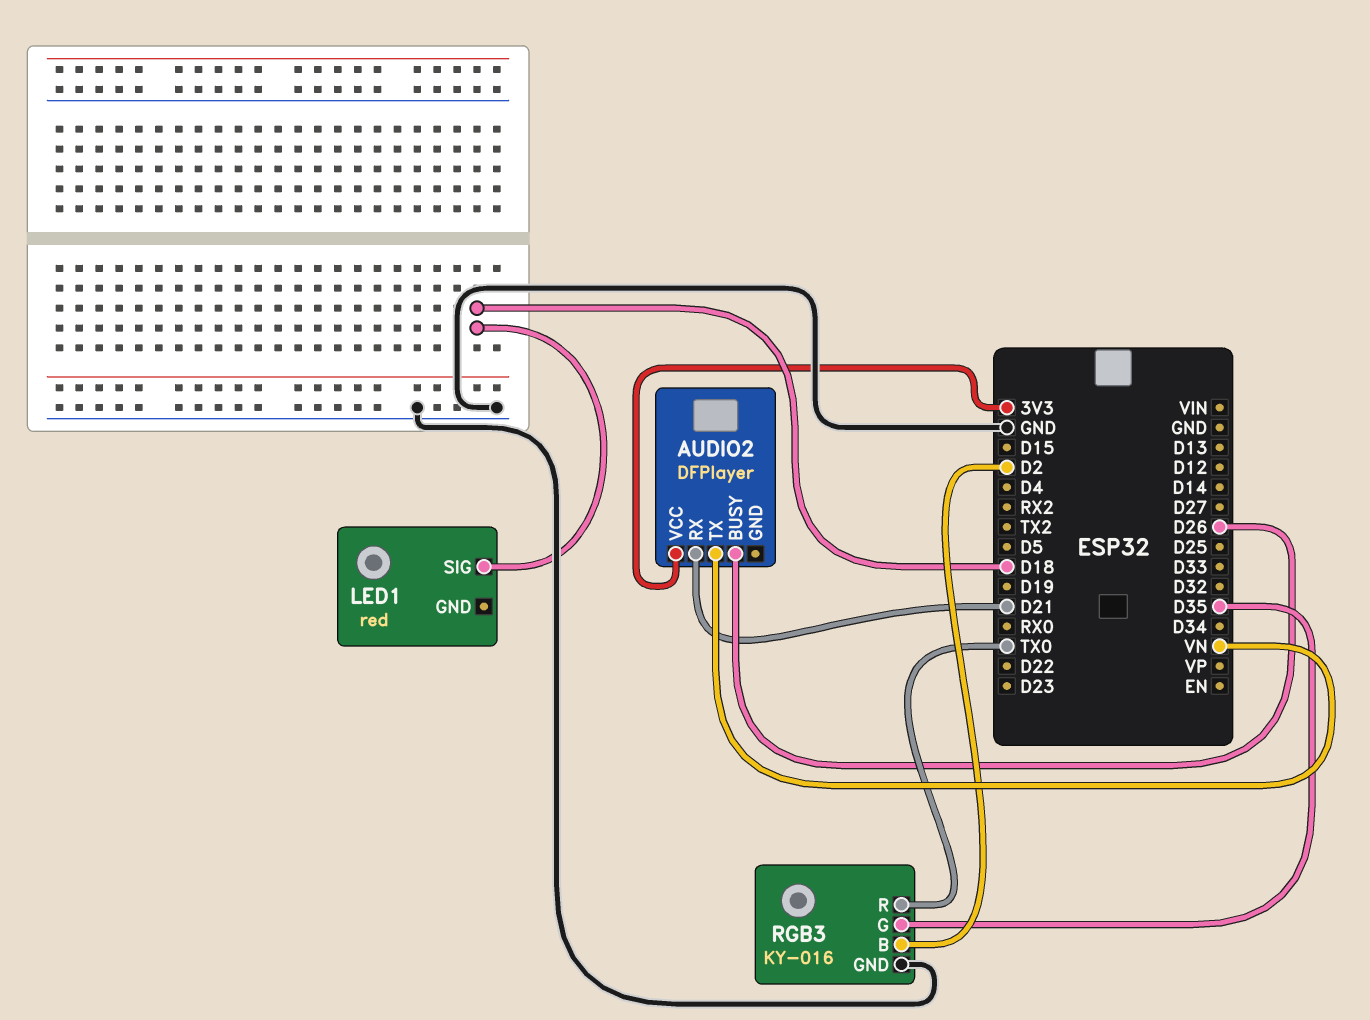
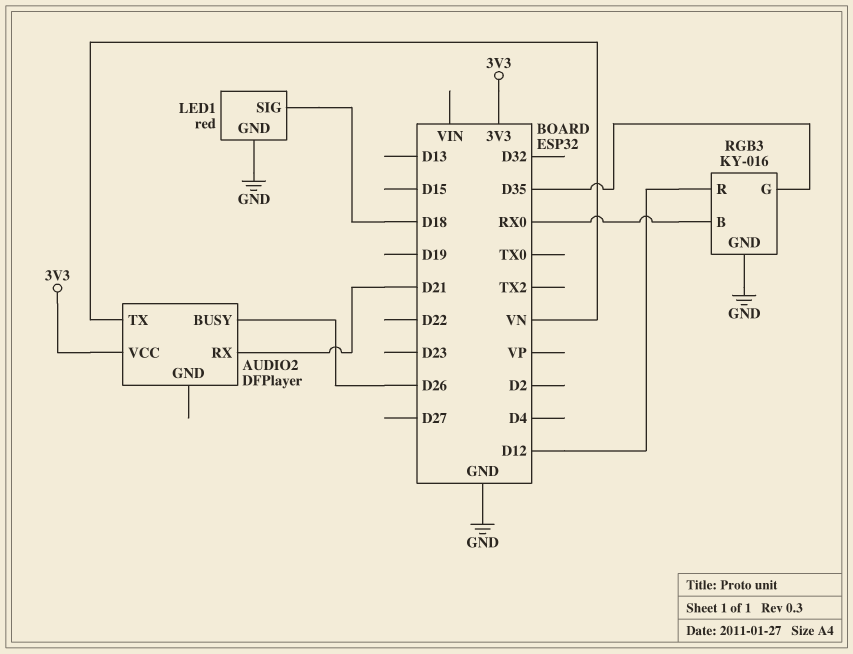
LED1 pin GND: none -> GND
RGB3 pin B: D2 -> RX0
RGB3 pin R: TX0 -> D12

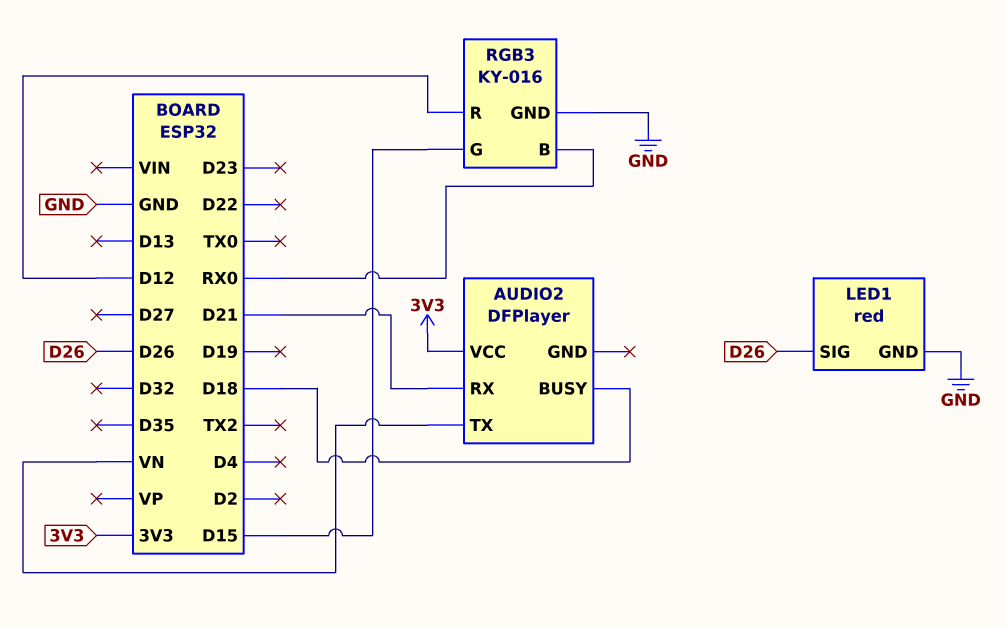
AUDIO2 pin BUSY: D26 -> D18
LED1 pin SIG: D18 -> D26
RGB3 pin G: D35 -> D15

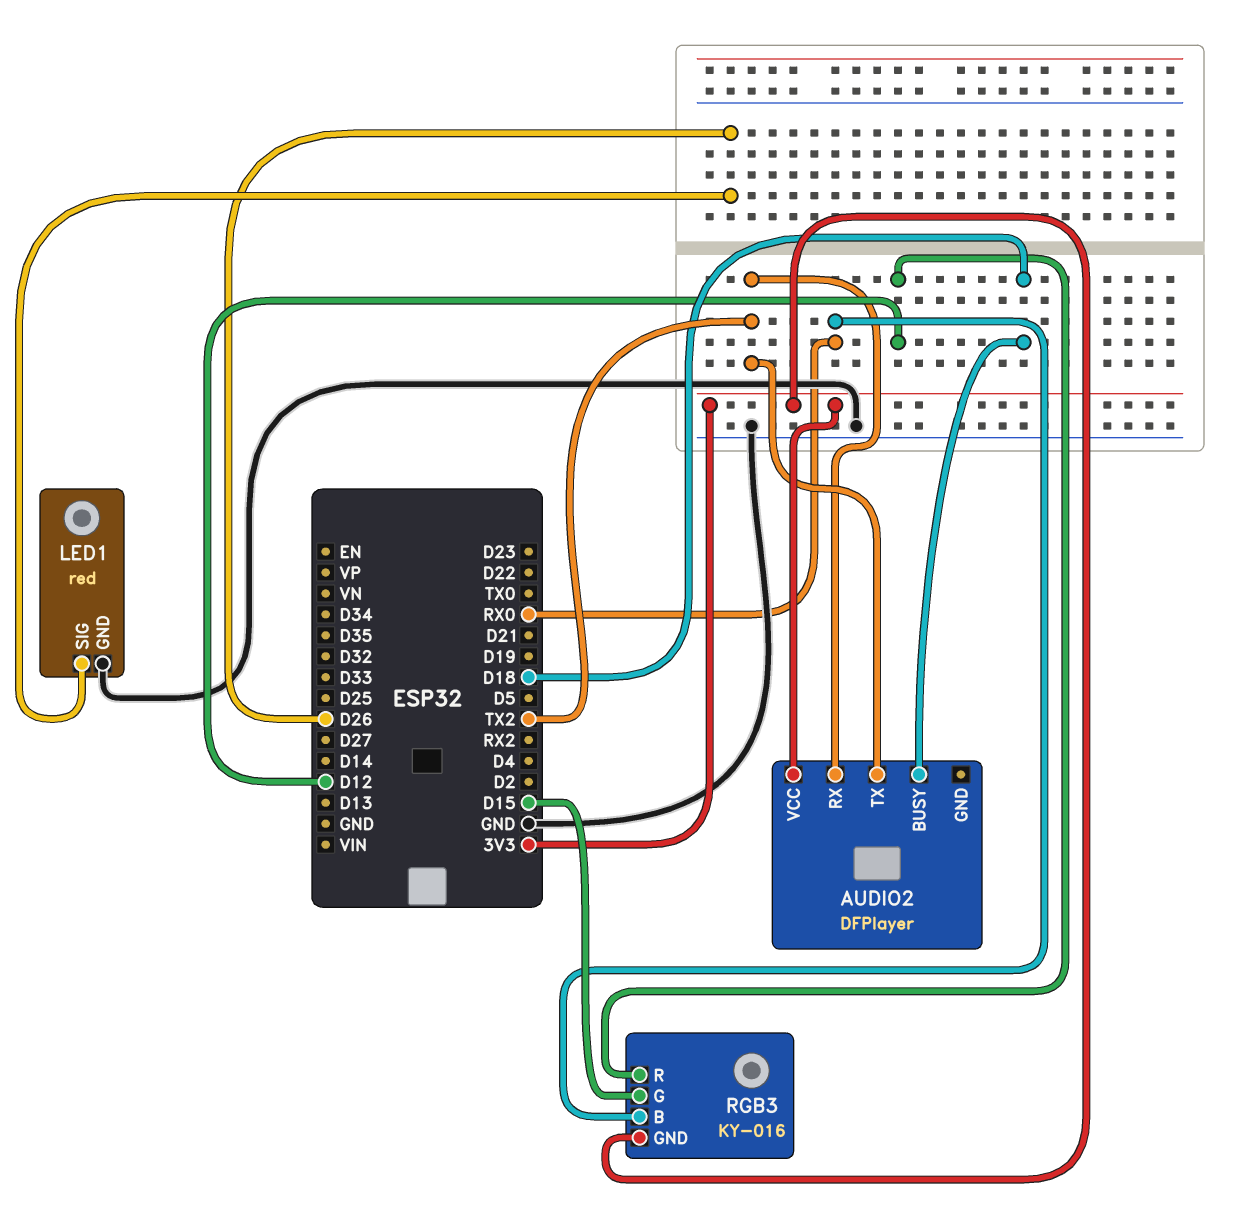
AUDIO2 pin RX: D21 -> TX2
AUDIO2 pin TX: VN -> TX2
RGB3 pin GND: GND -> 3V3

